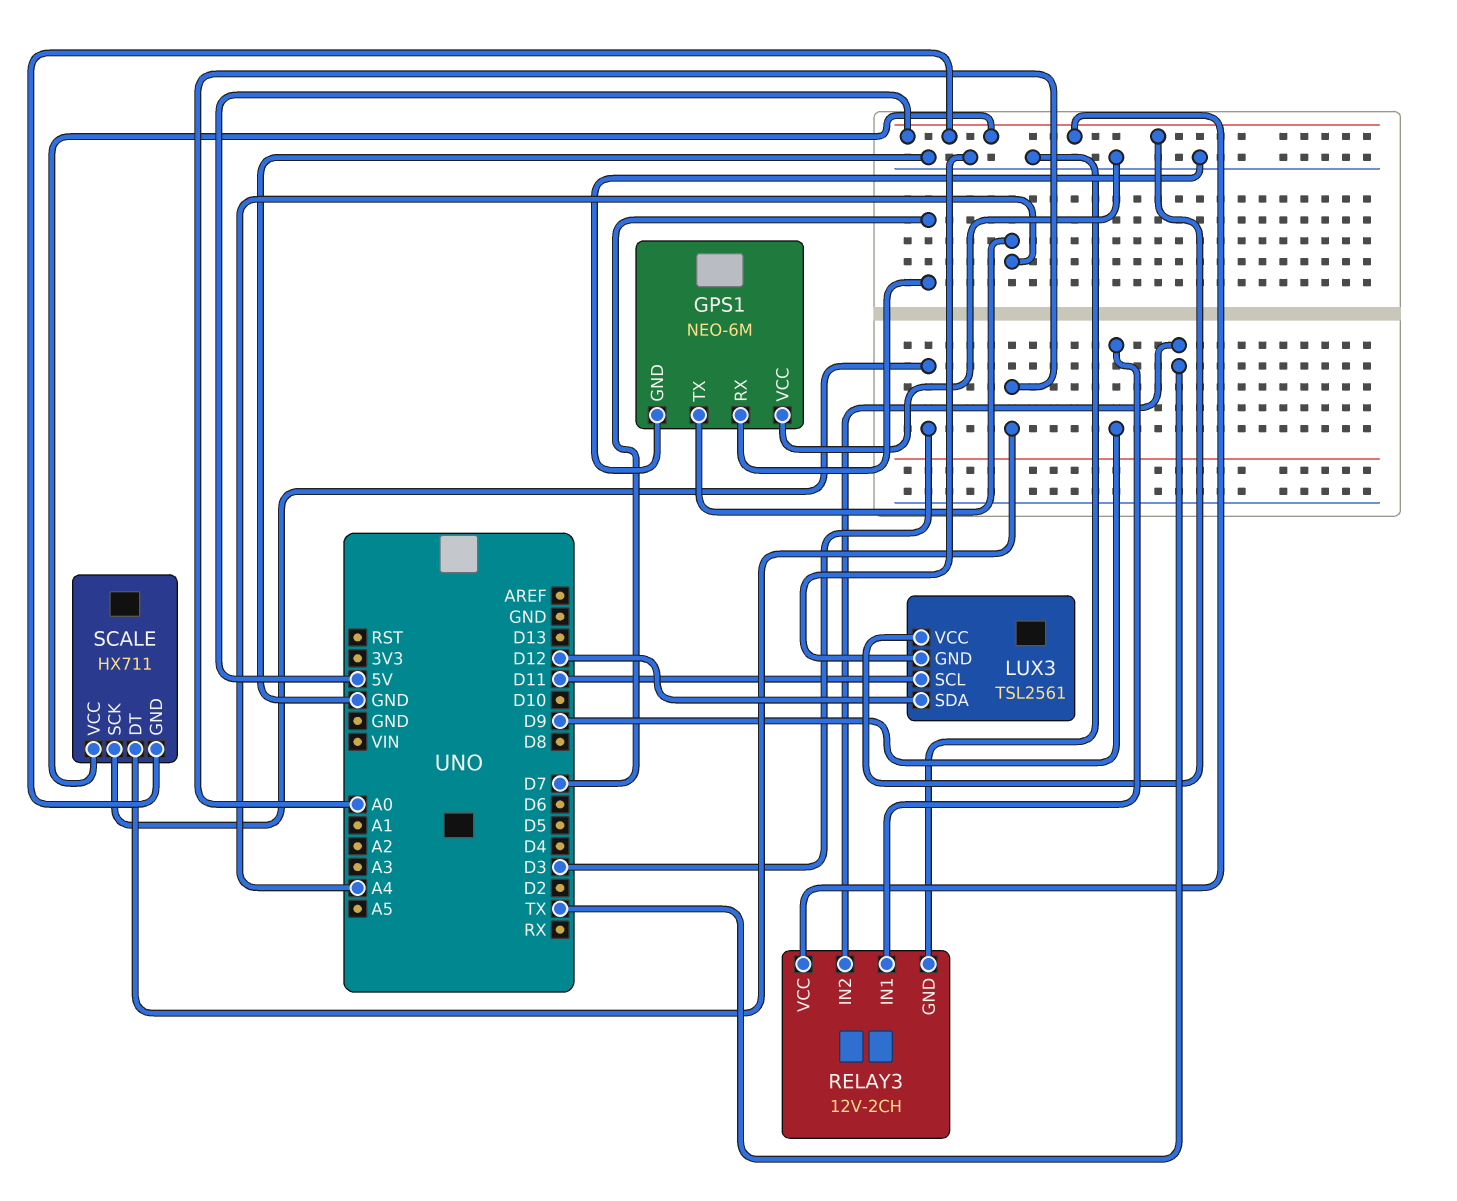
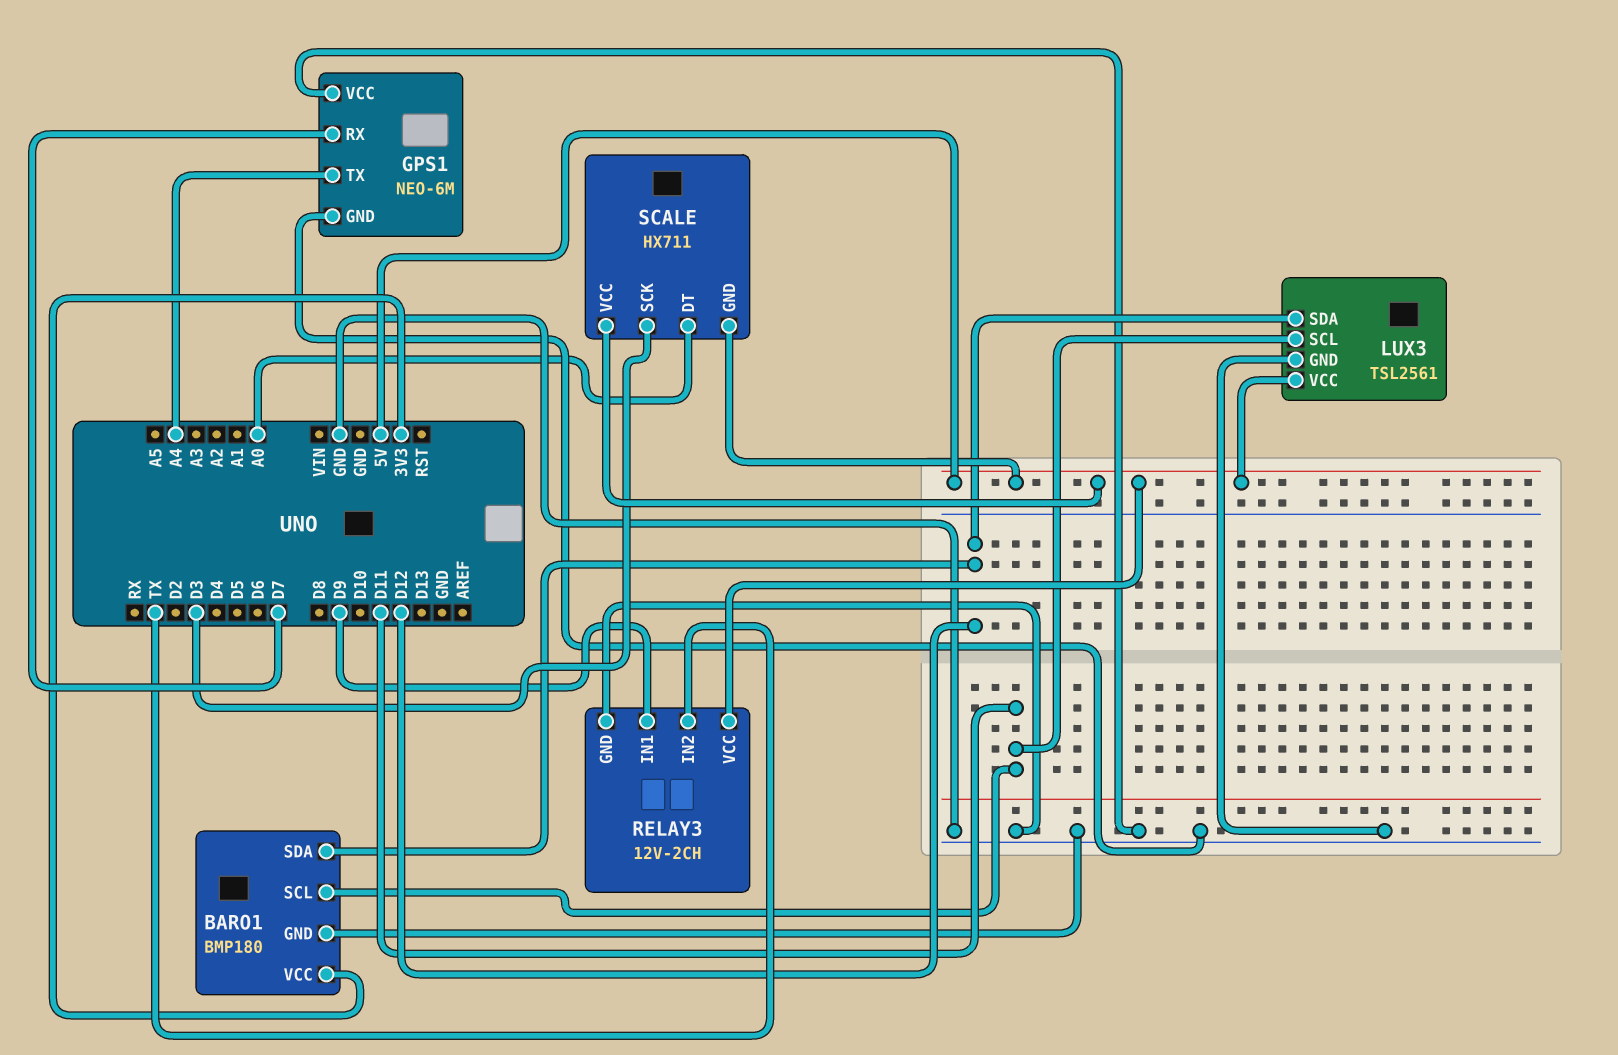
BARO1: none -> BMP180
BARO1 pin GND: none -> GND
BARO1 pin SCL: none -> D11
BARO1 pin SDA: none -> D12
BARO1 pin VCC: none -> 3V3

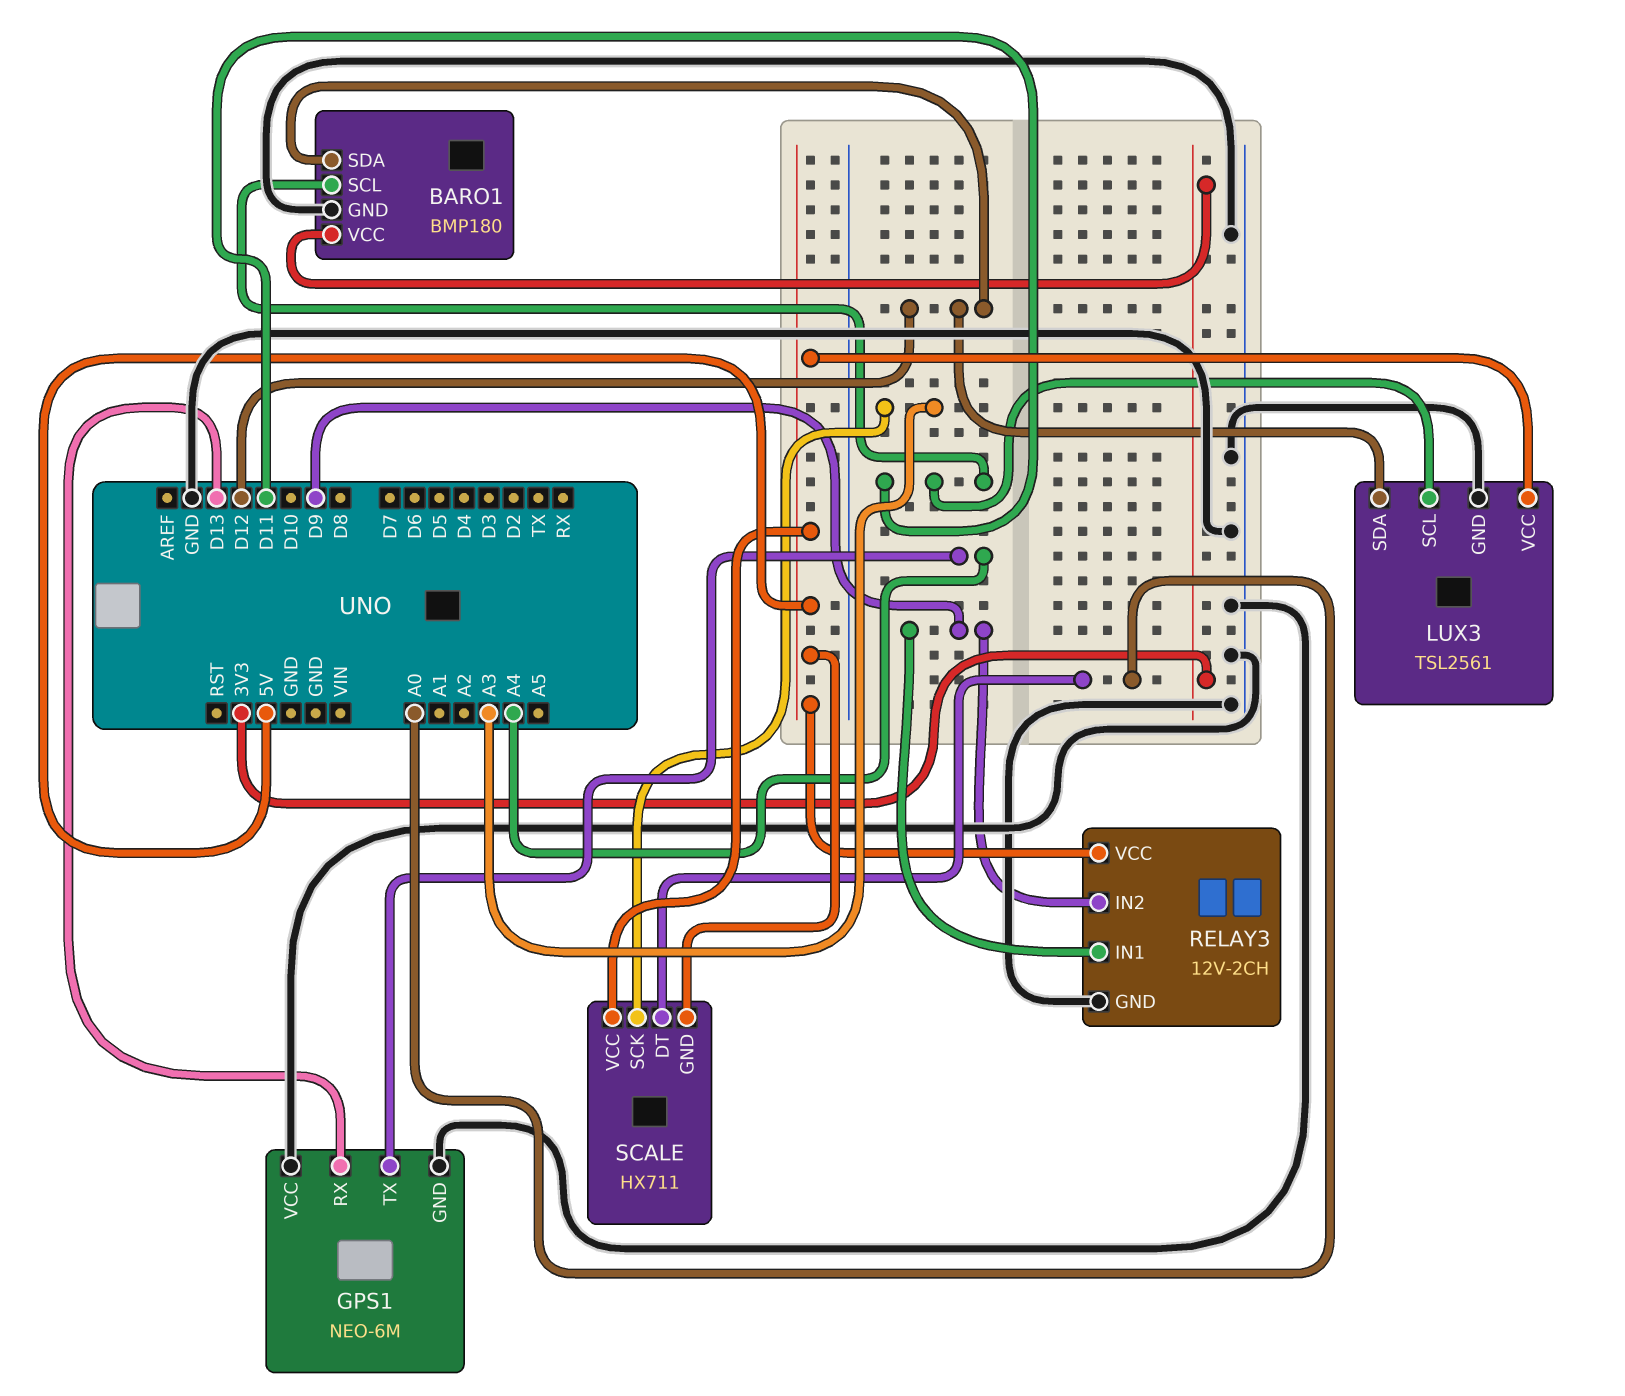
GPS1 pin RX: D7 -> D13
RELAY3 pin IN2: TX -> D9
SCALE pin SCK: D3 -> A3

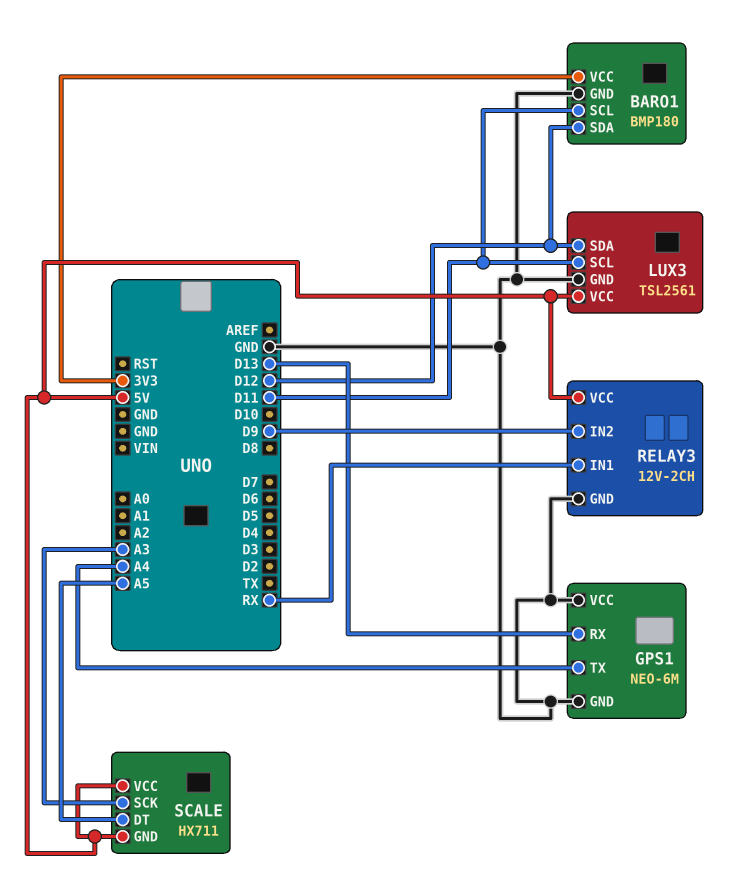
RELAY3 pin IN1: D9 -> RX
SCALE pin DT: A0 -> A5

